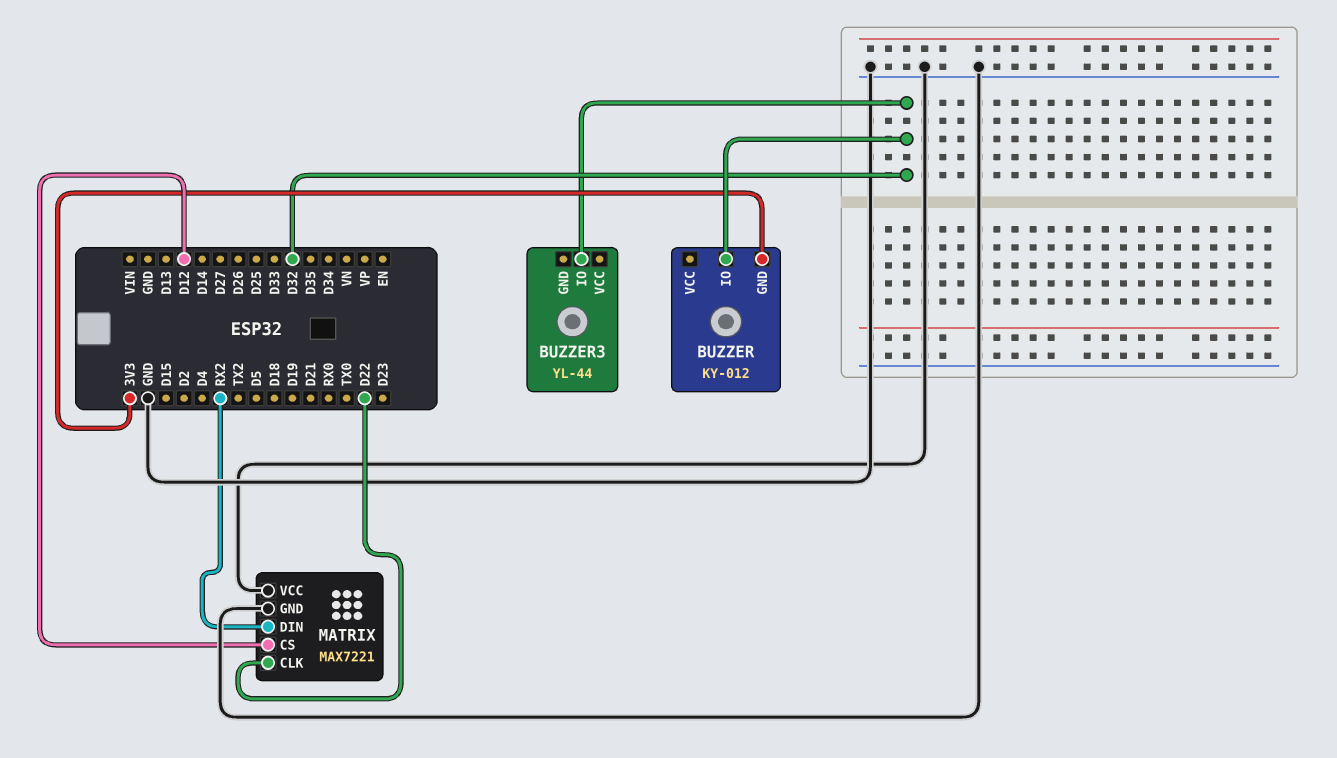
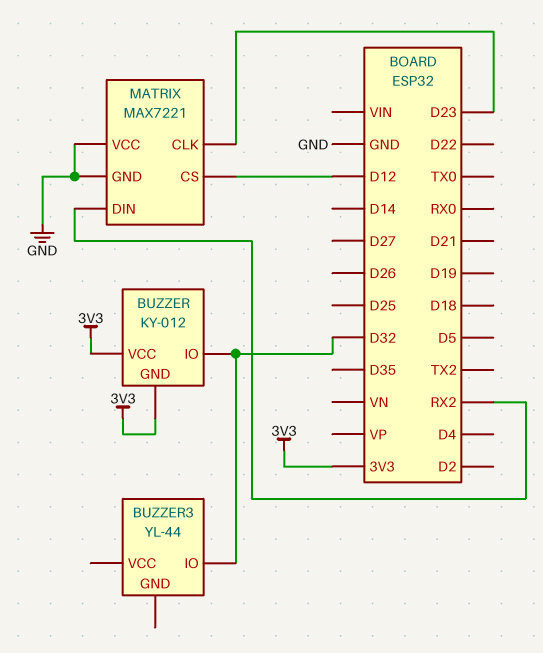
BUZZER pin VCC: none -> 3V3
MATRIX pin CLK: D22 -> D23

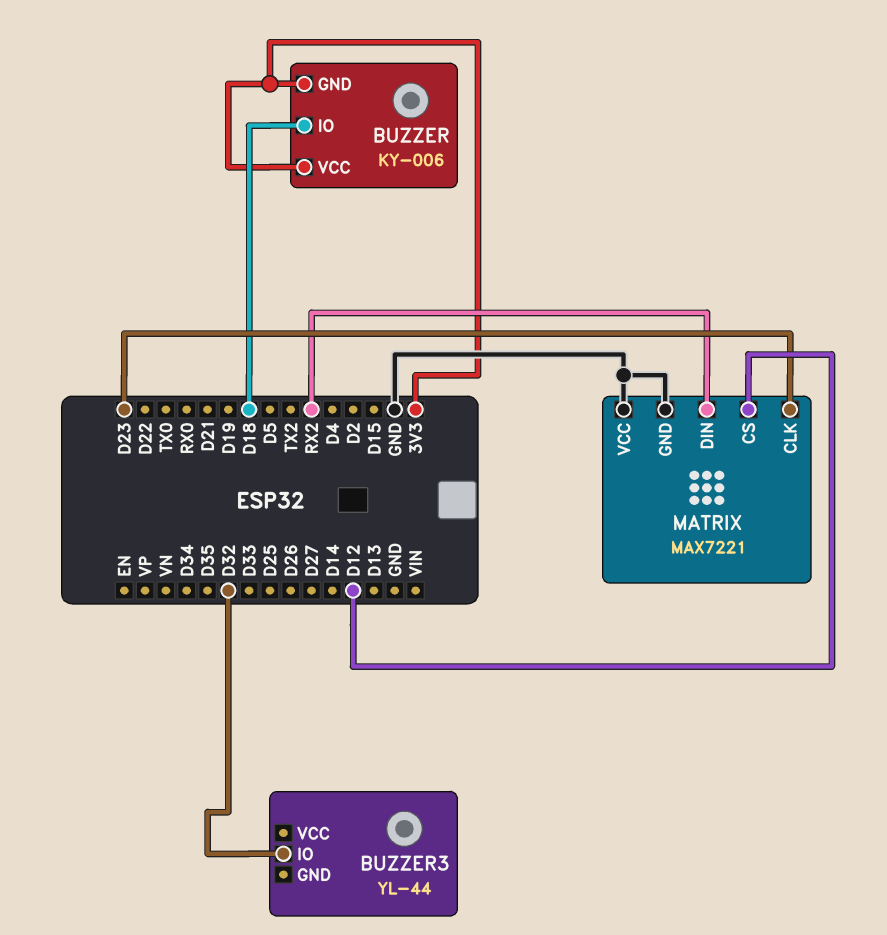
BUZZER: KY-012 -> KY-006
BUZZER pin IO: D32 -> D18

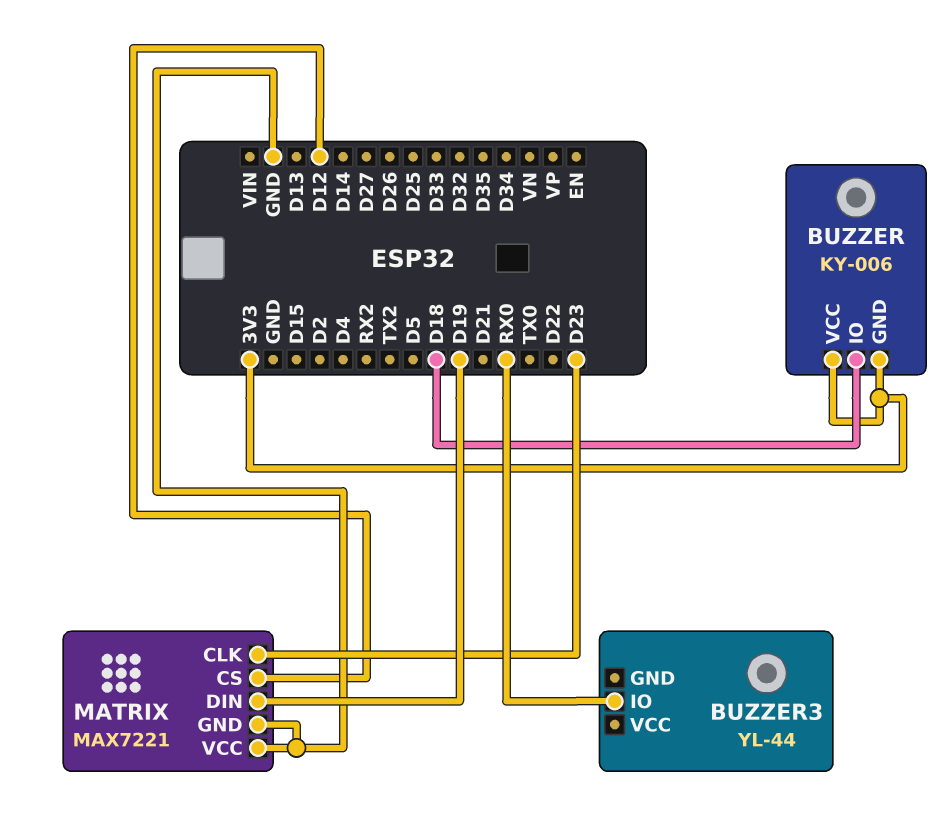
BUZZER3 pin IO: D32 -> RX0
MATRIX pin DIN: RX2 -> D19

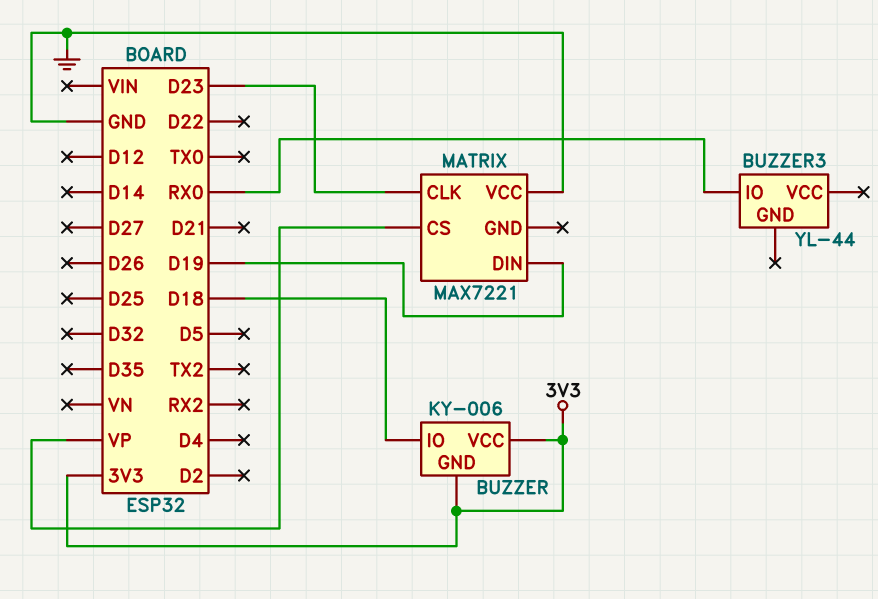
MATRIX pin CS: D12 -> VP
MATRIX pin GND: GND -> none

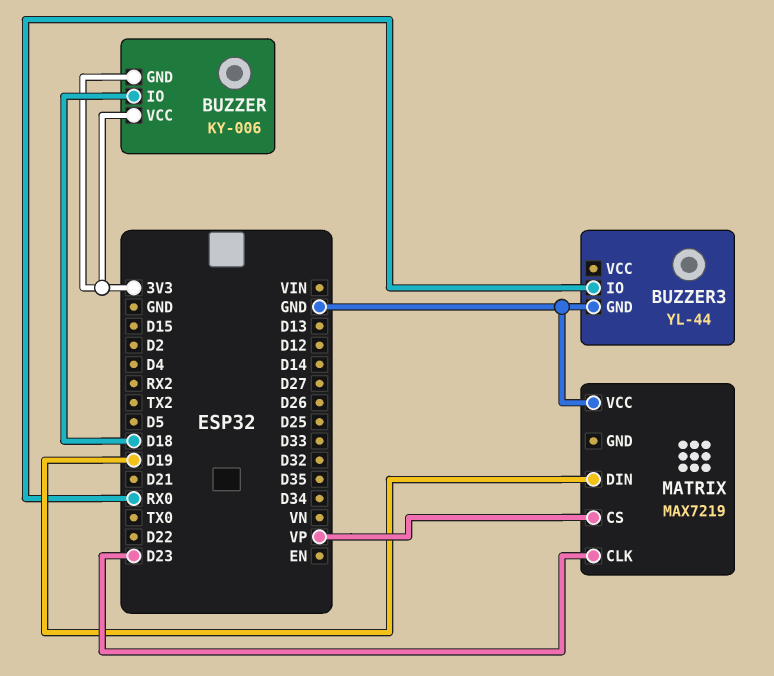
BUZZER3 pin GND: none -> GND
MATRIX: MAX7221 -> MAX7219

